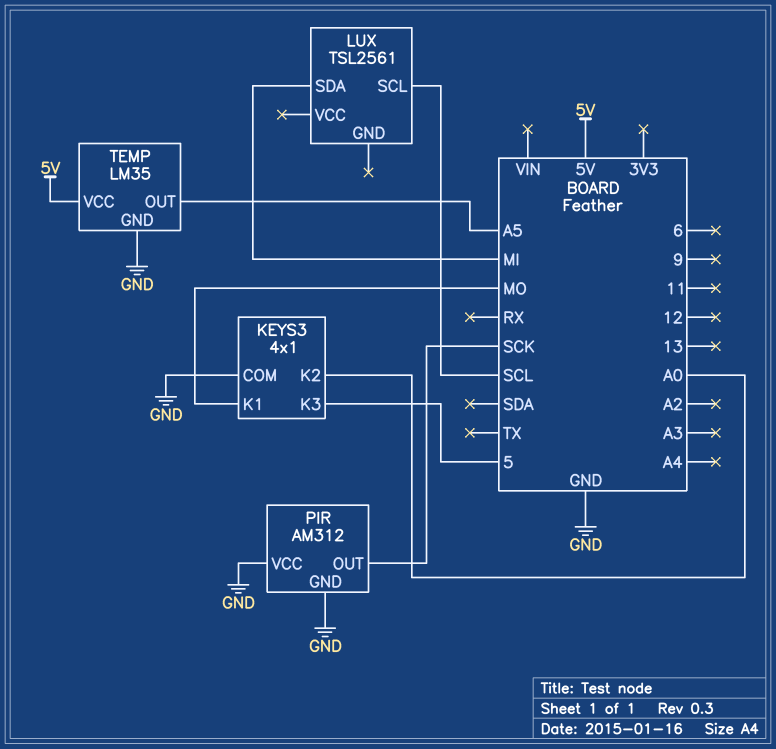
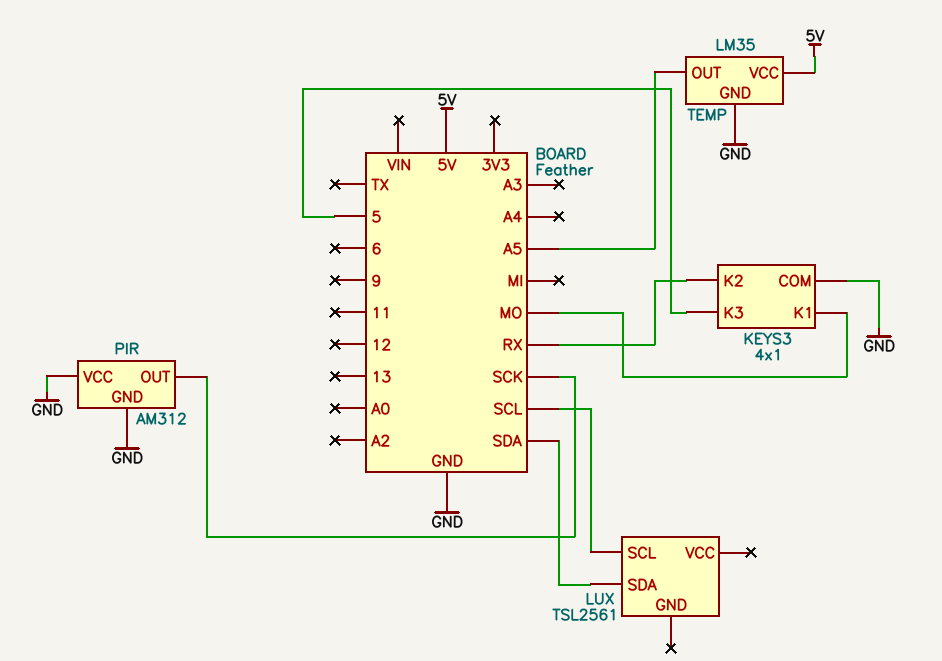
KEYS3 pin K2: A0 -> RX
LUX pin SDA: MI -> SDA

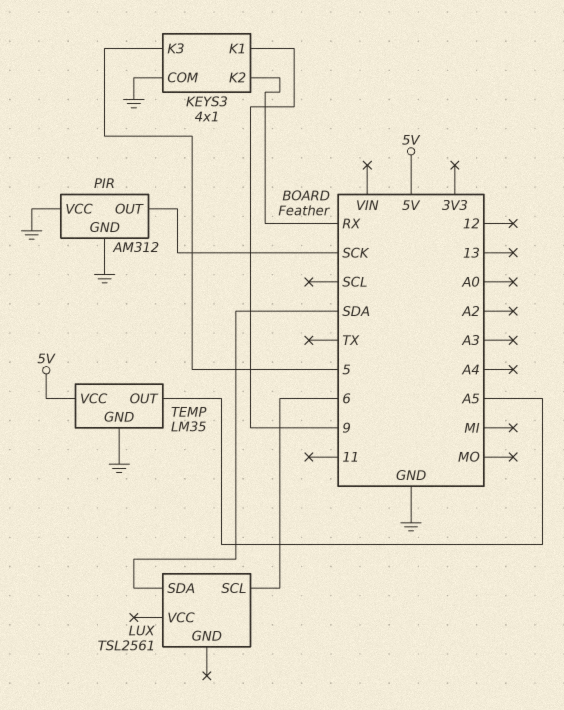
KEYS3 pin K1: MO -> 9
LUX pin SCL: SCL -> 6

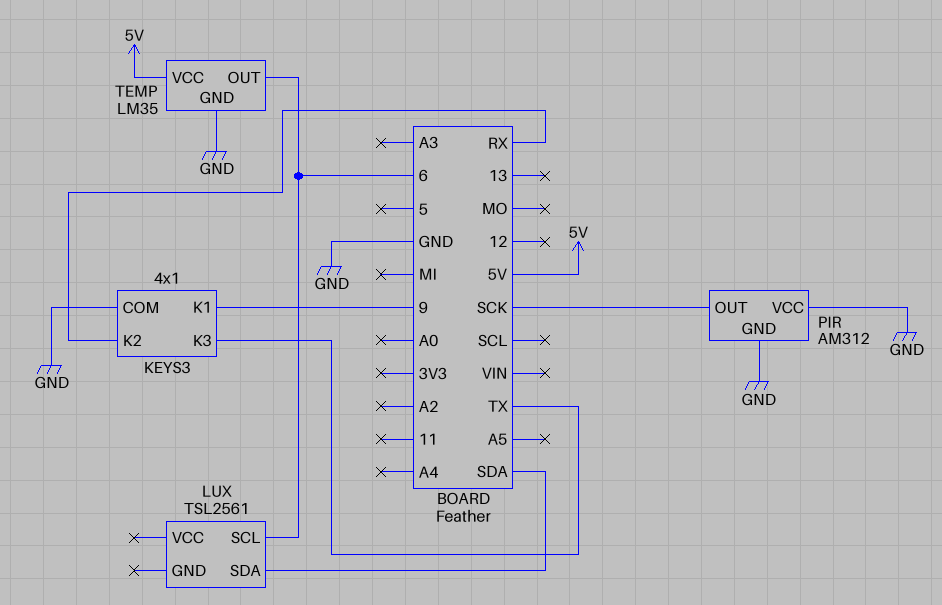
KEYS3 pin K3: 5 -> TX
TEMP pin OUT: A5 -> 6

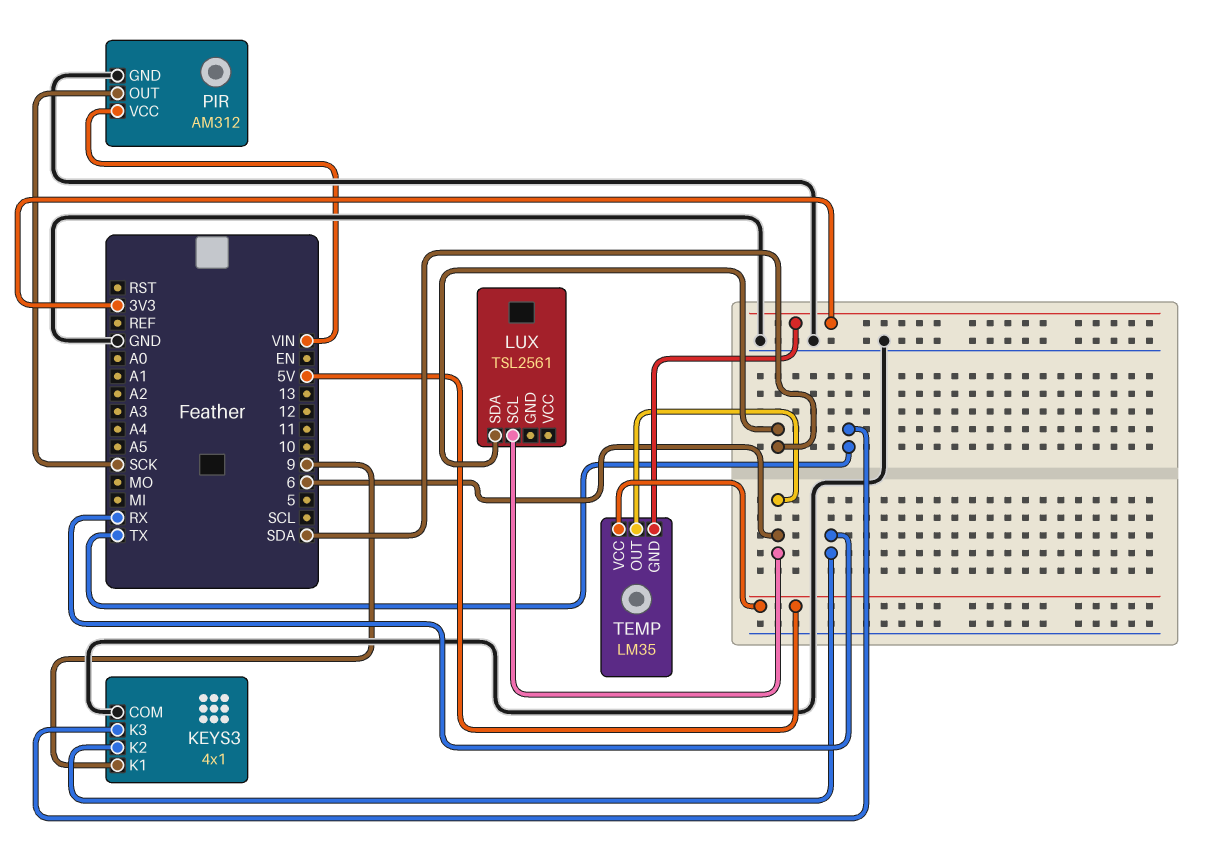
PIR pin VCC: GND -> VIN
TEMP pin GND: GND -> 3V3

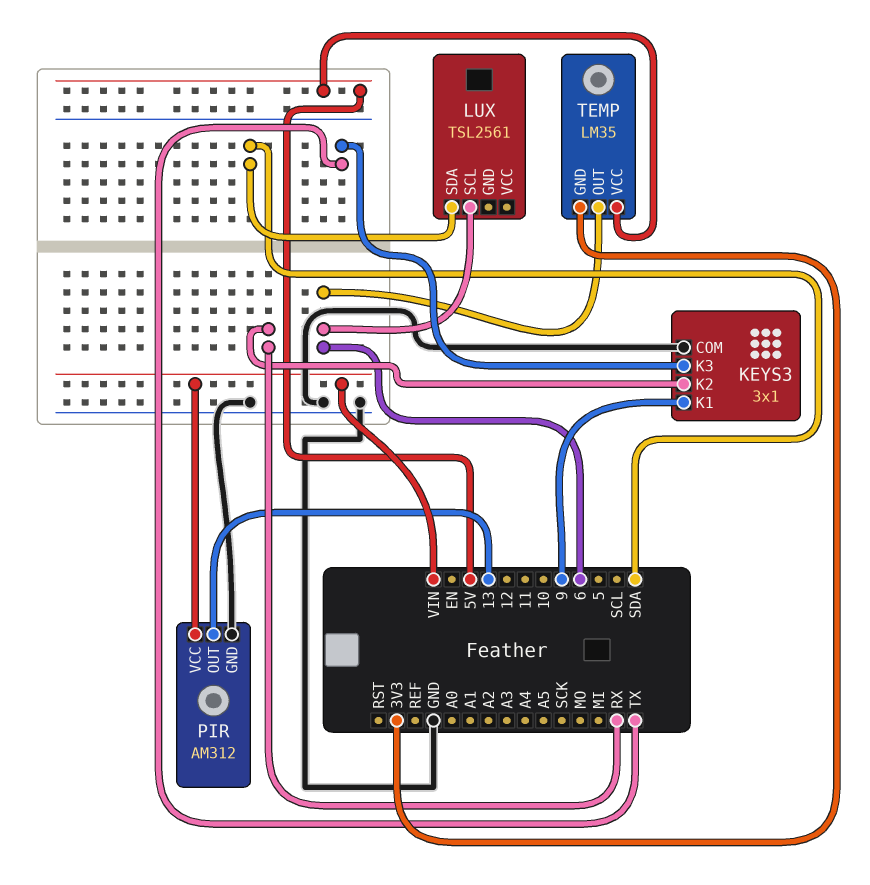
KEYS3: 4x1 -> 3x1
PIR pin OUT: SCK -> 13

